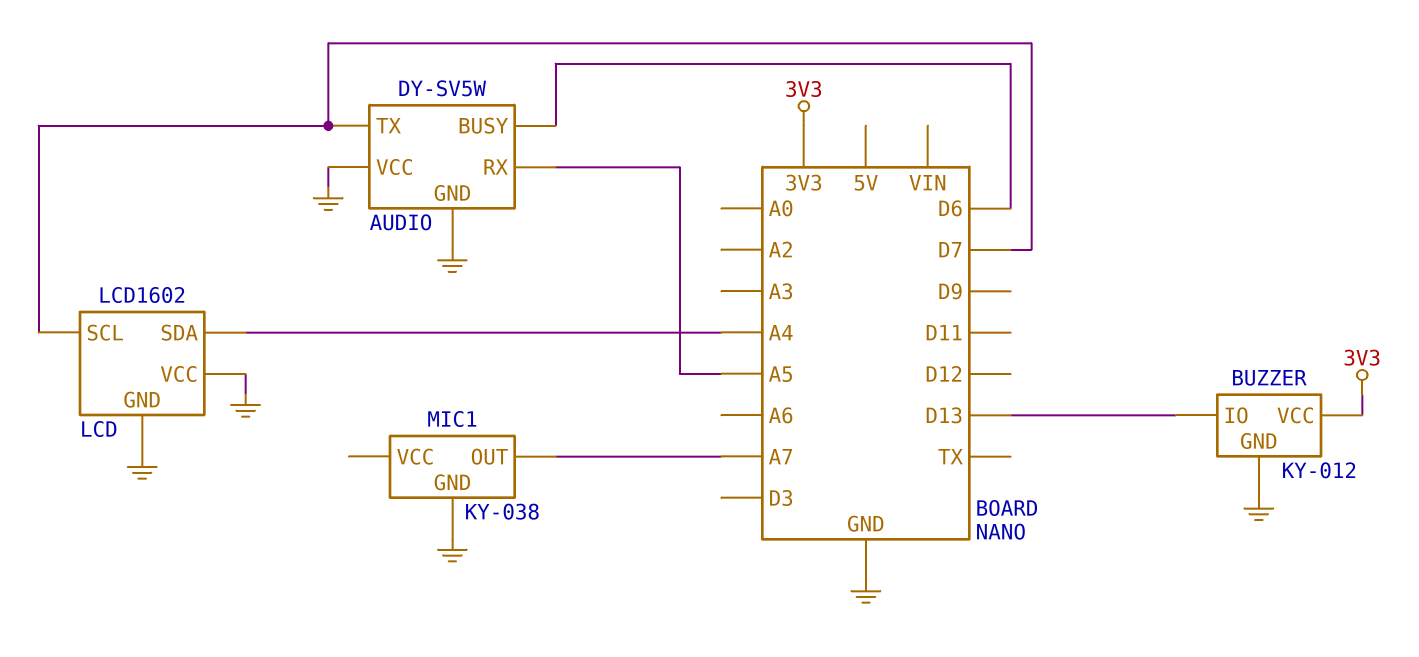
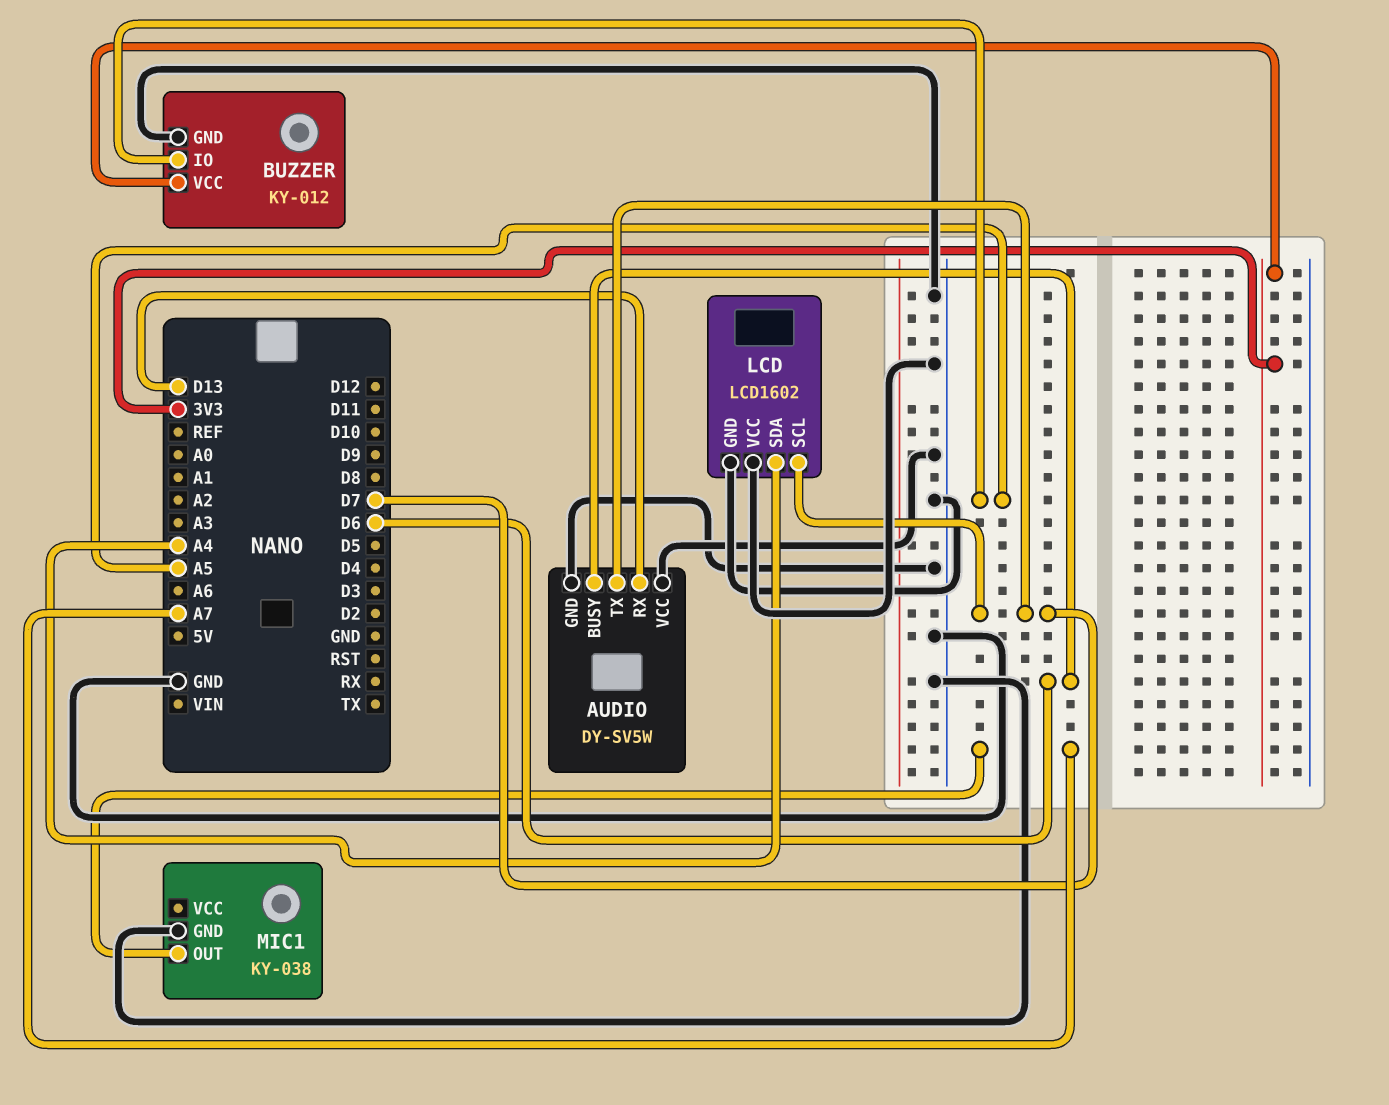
AUDIO pin RX: A5 -> D13
BUZZER pin IO: D13 -> A5

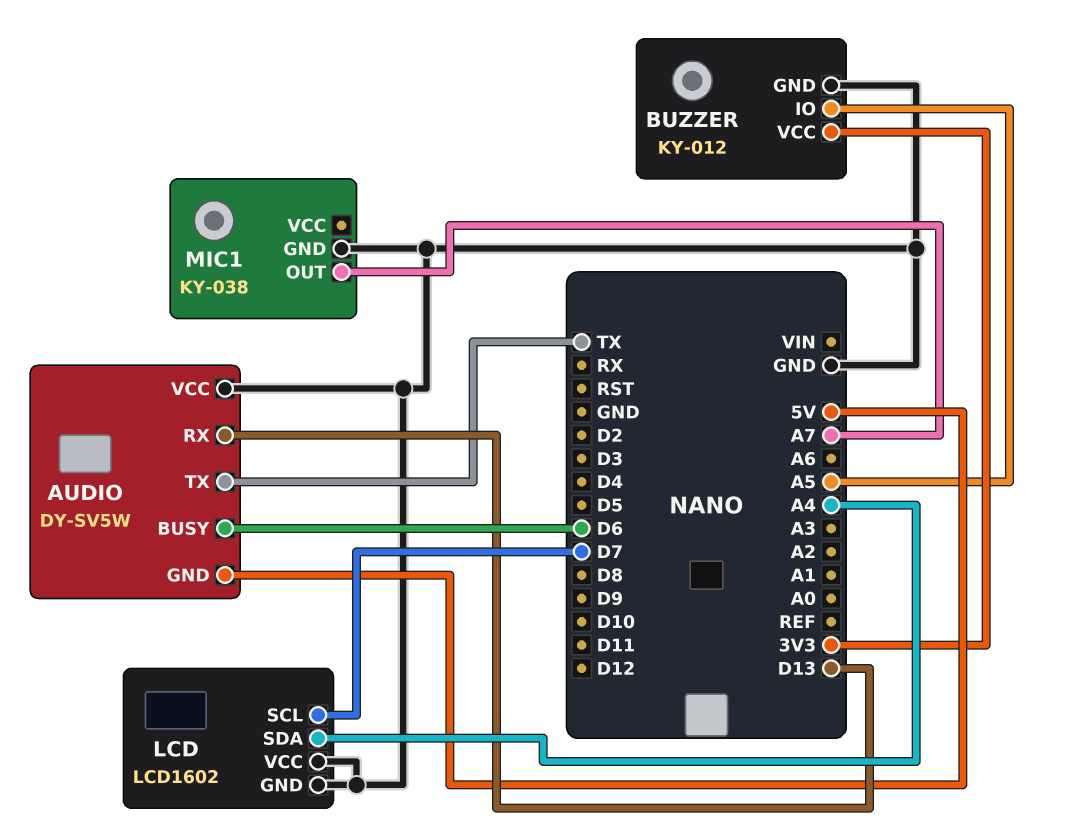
AUDIO pin GND: GND -> 5V
AUDIO pin TX: D7 -> TX

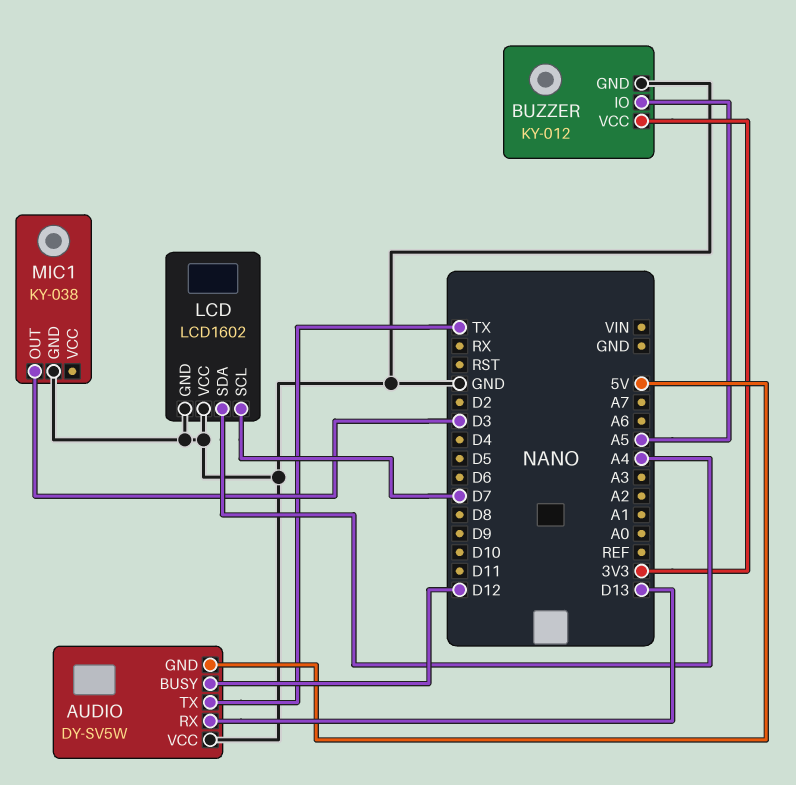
AUDIO pin BUSY: D6 -> D12
MIC1 pin OUT: A7 -> D3

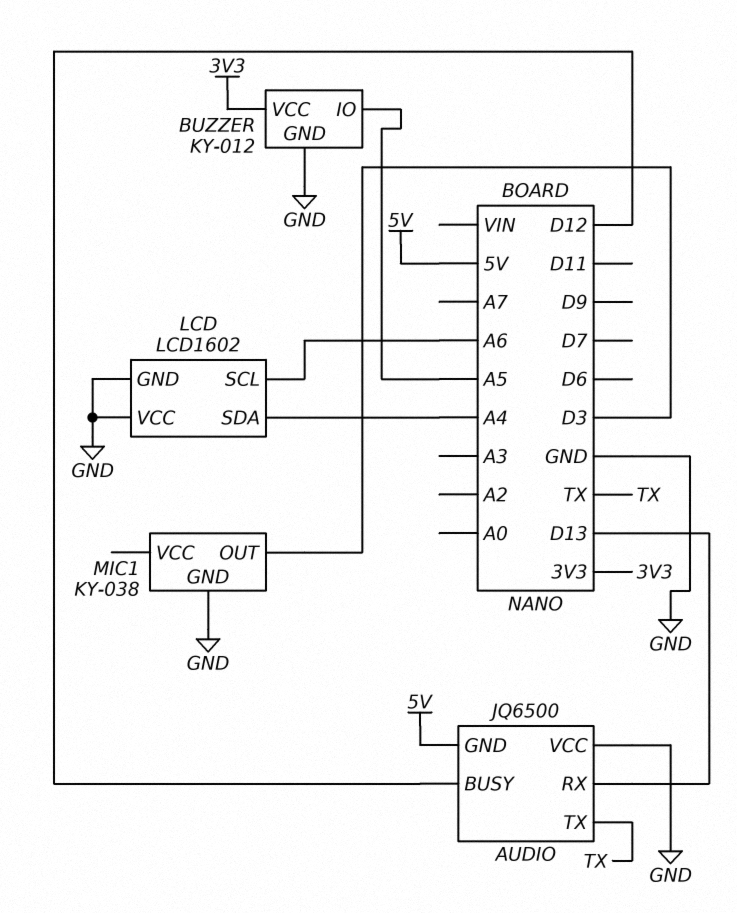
AUDIO: DY-SV5W -> JQ6500
LCD pin SCL: D7 -> A6

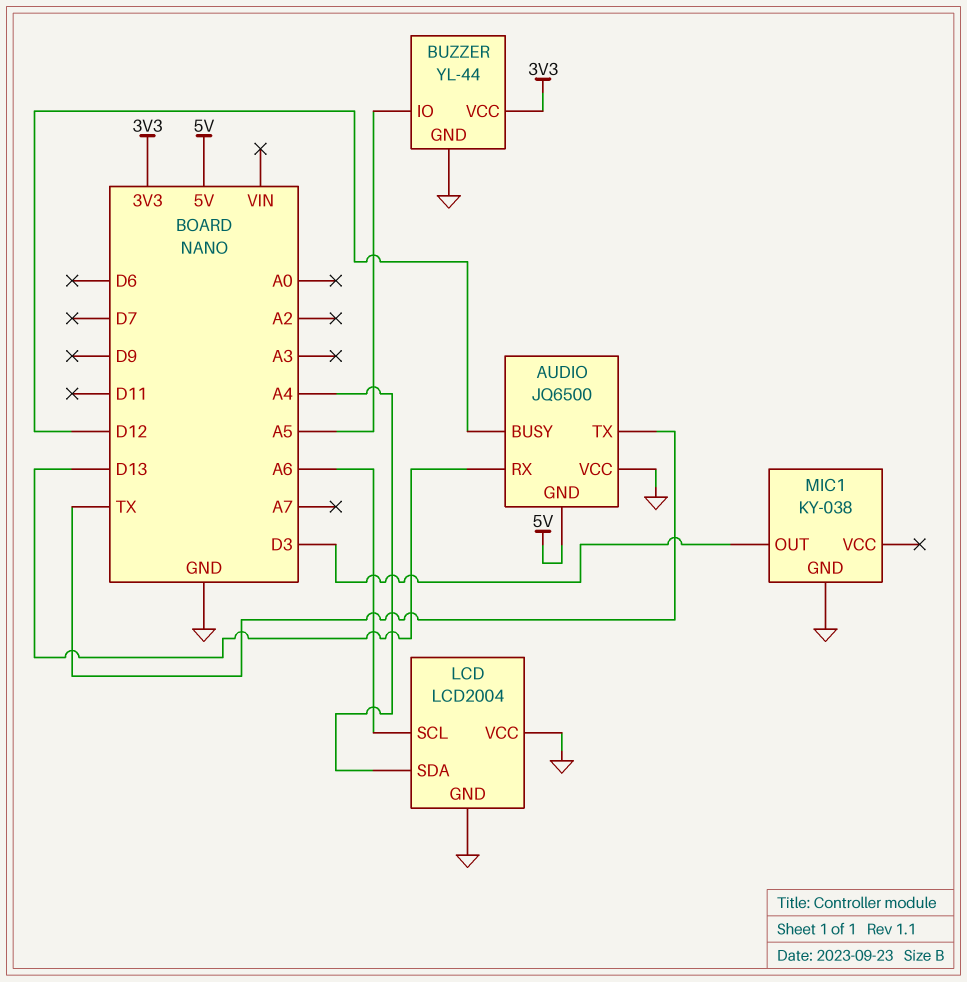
BUZZER: KY-012 -> YL-44
LCD: LCD1602 -> LCD2004

